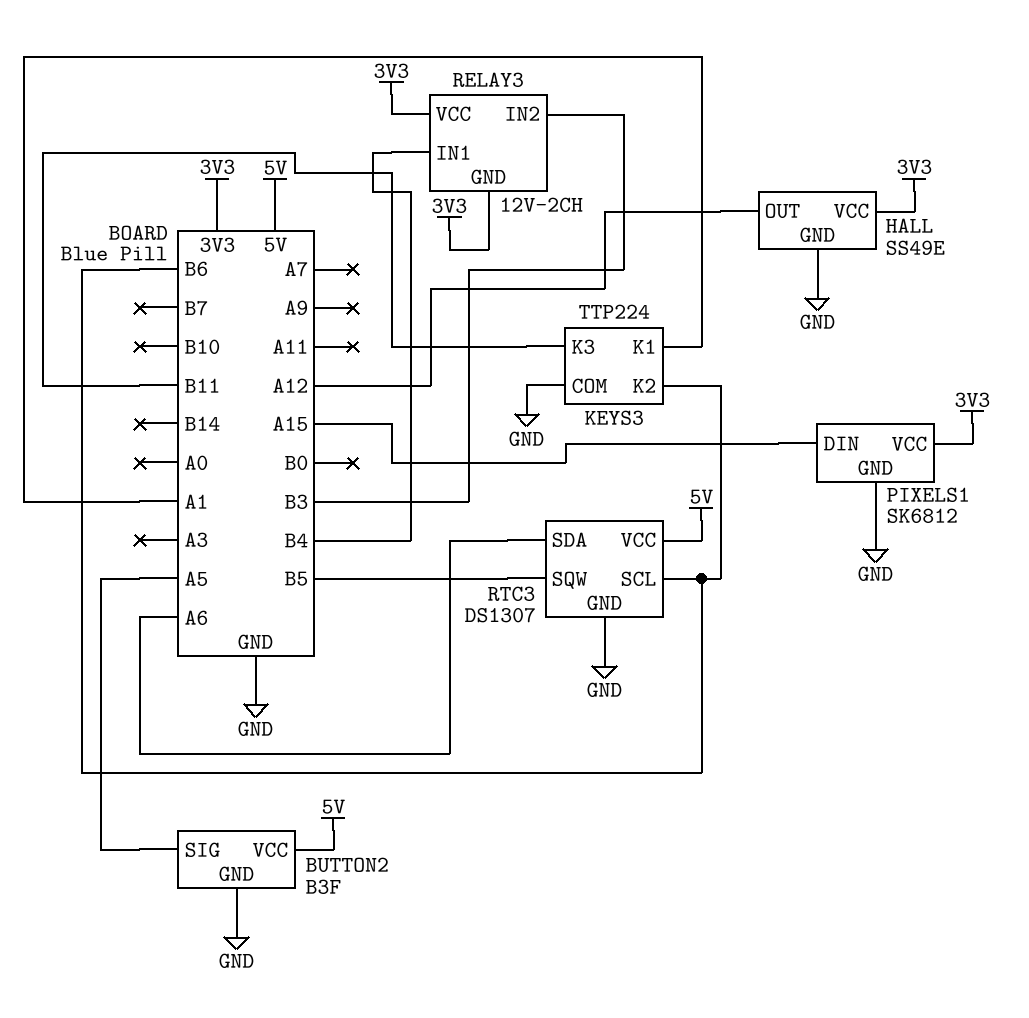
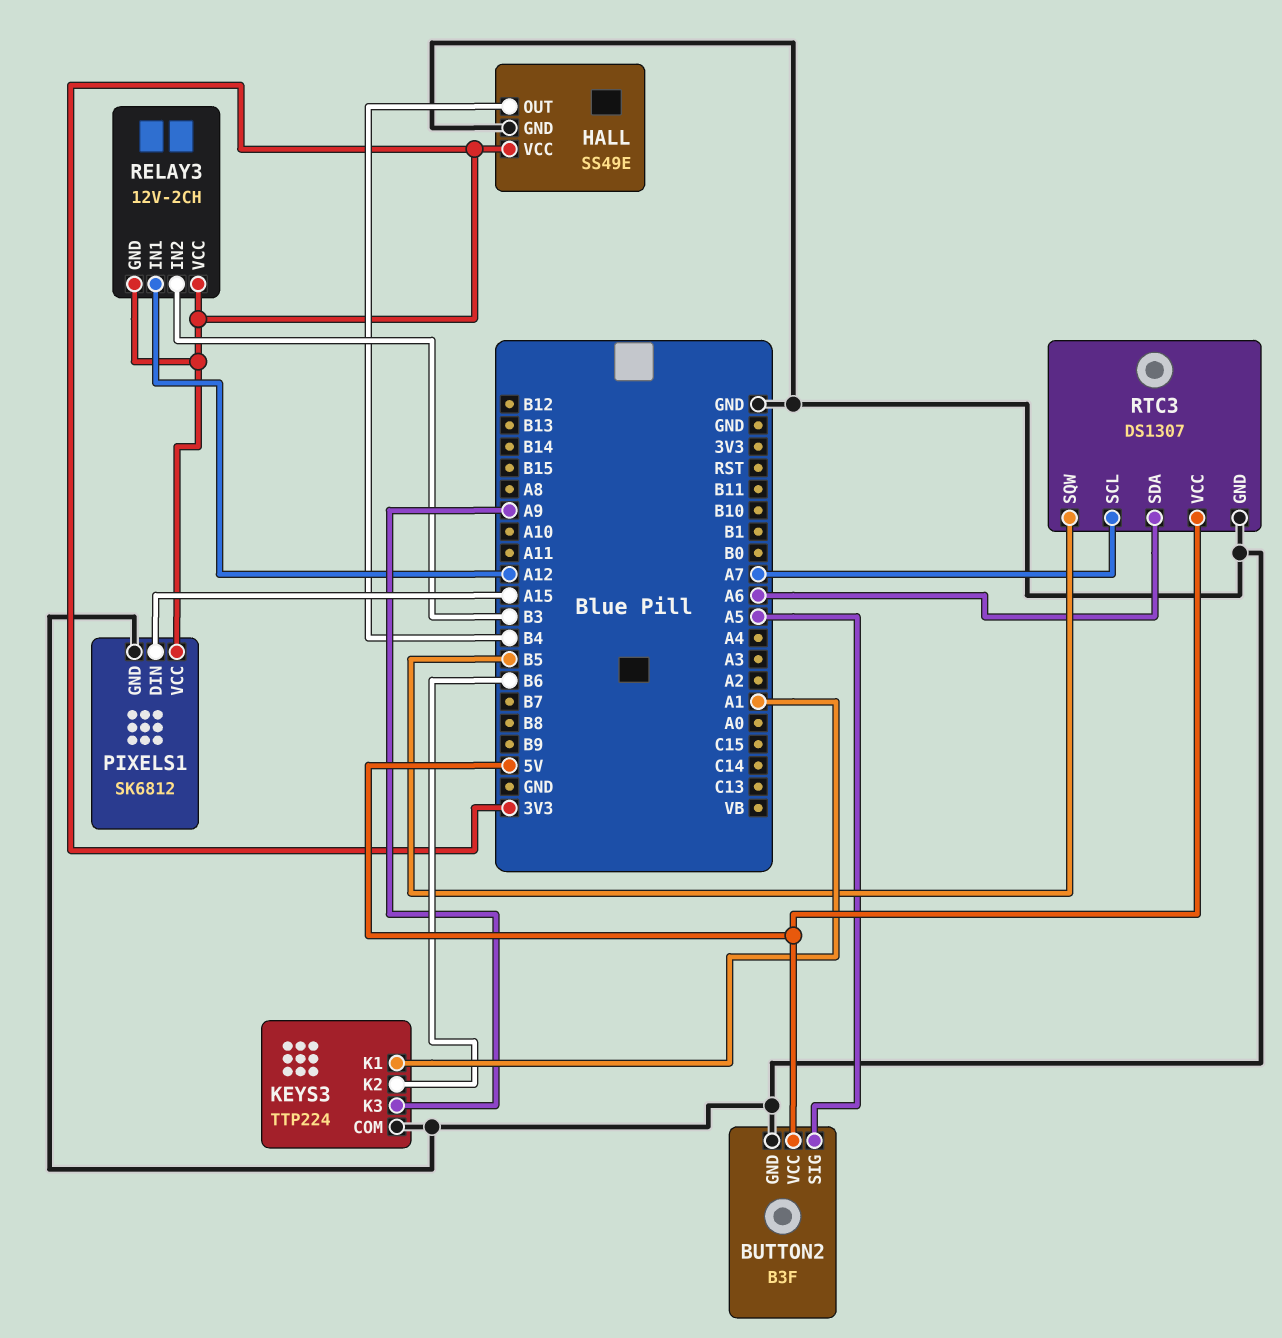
HALL pin OUT: A12 -> B4
KEYS3 pin K3: B11 -> A9
RELAY3 pin IN1: B4 -> A12
RTC3 pin SCL: B6 -> A7

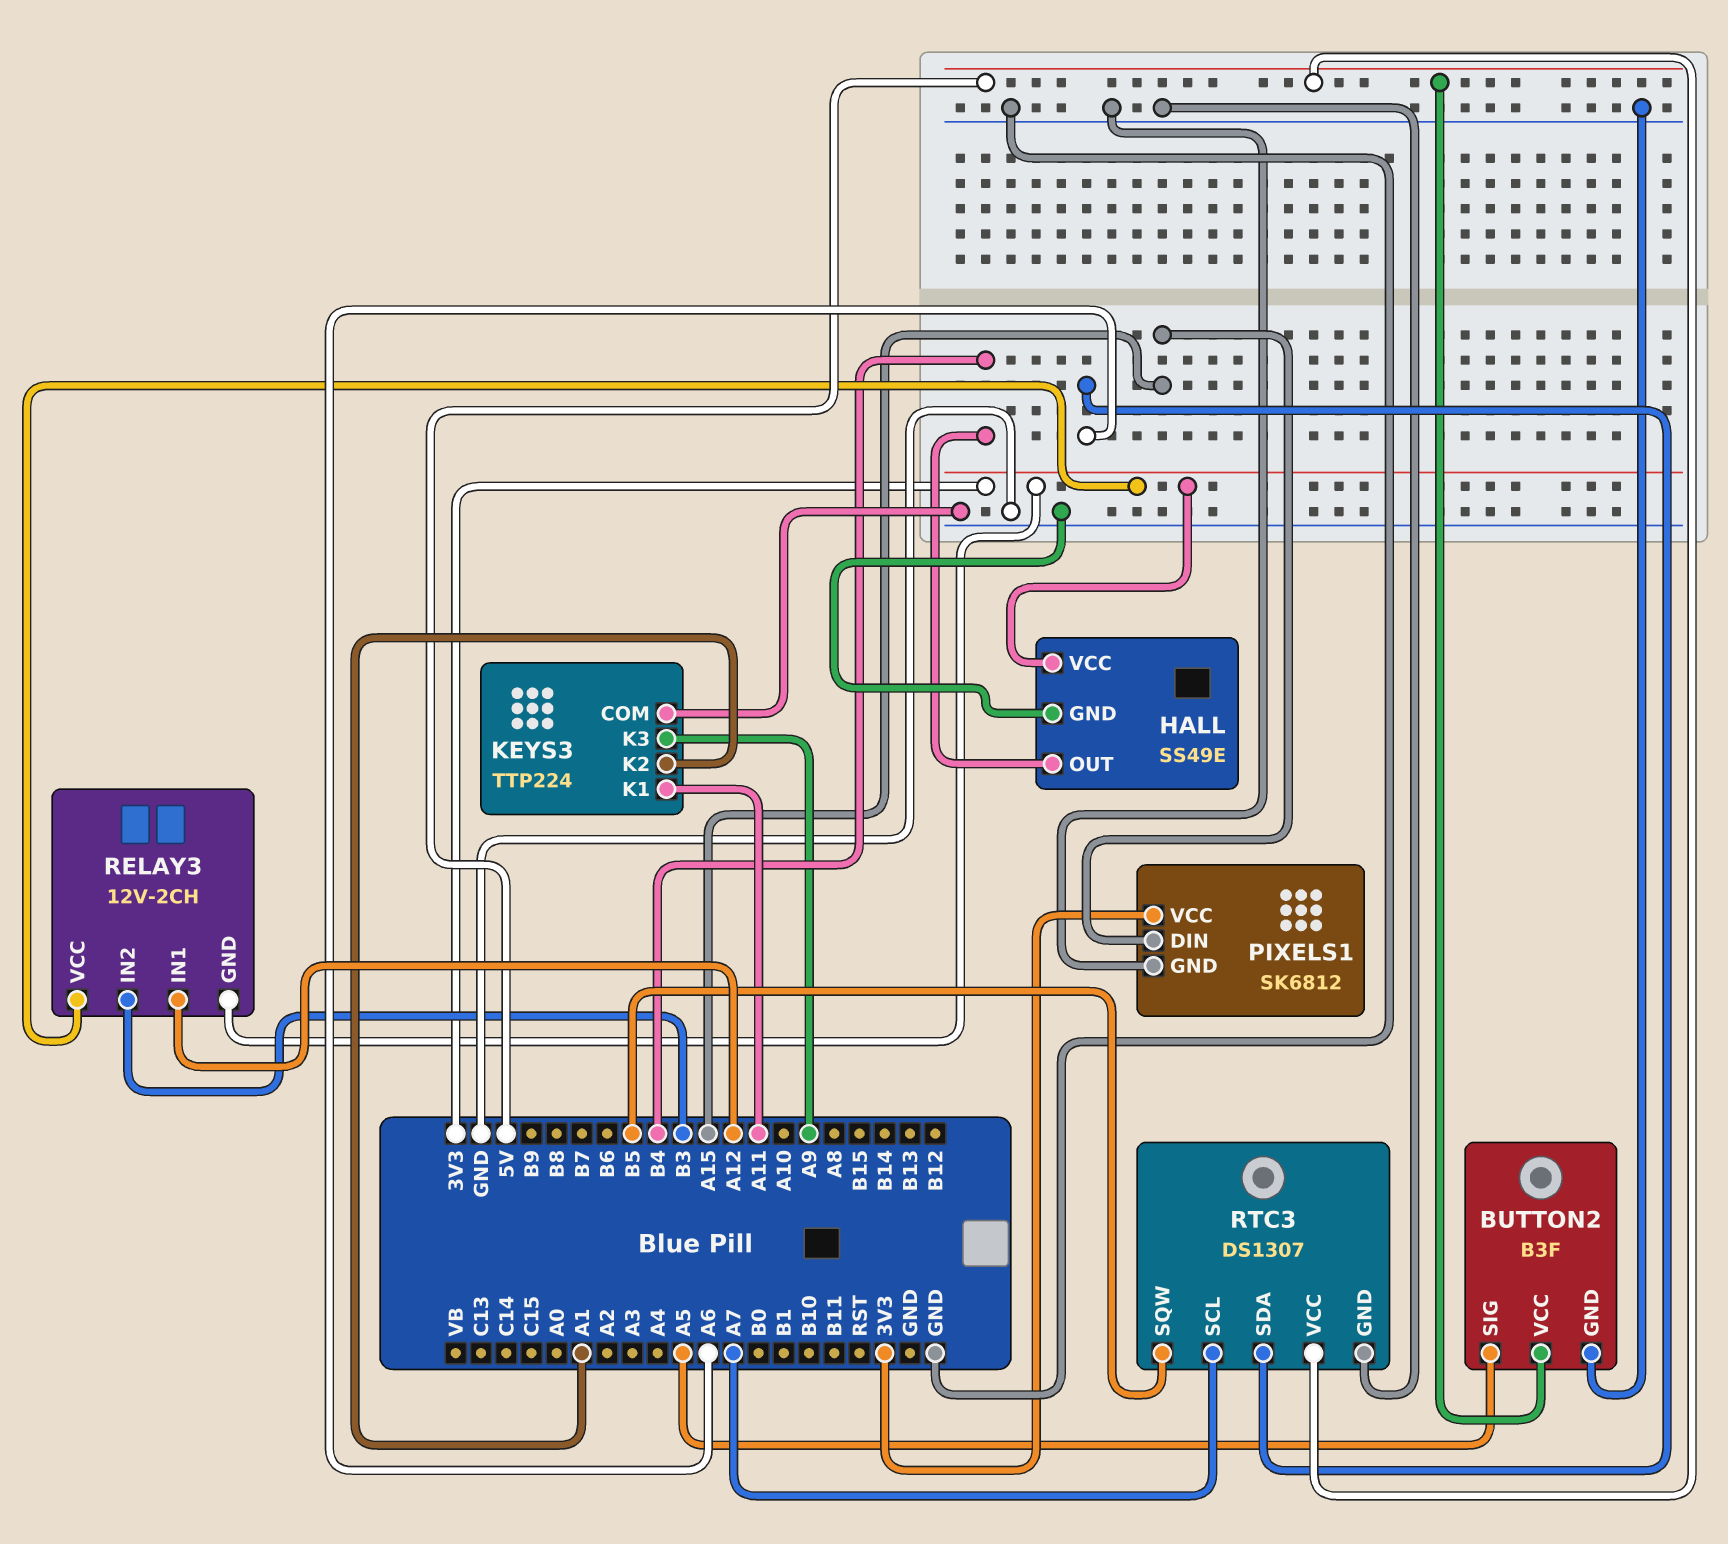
KEYS3 pin K1: A1 -> A11
KEYS3 pin K2: B6 -> A1

